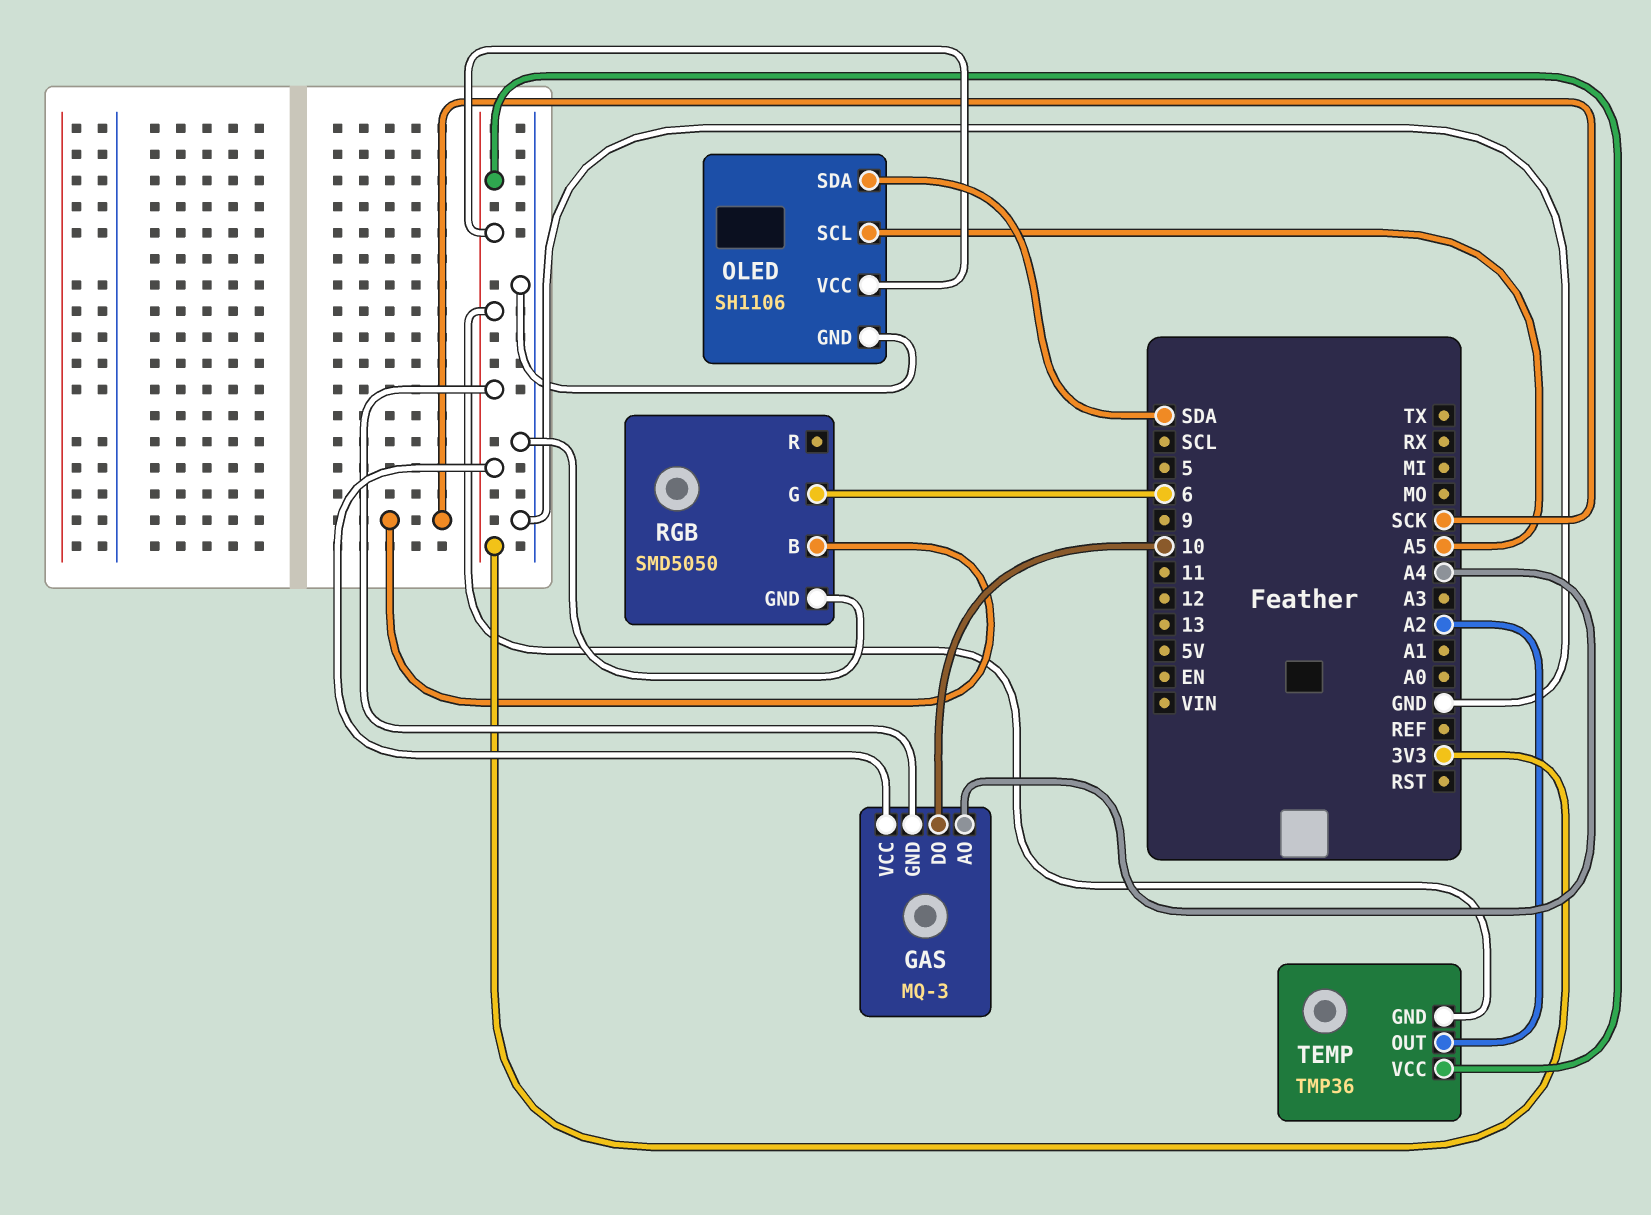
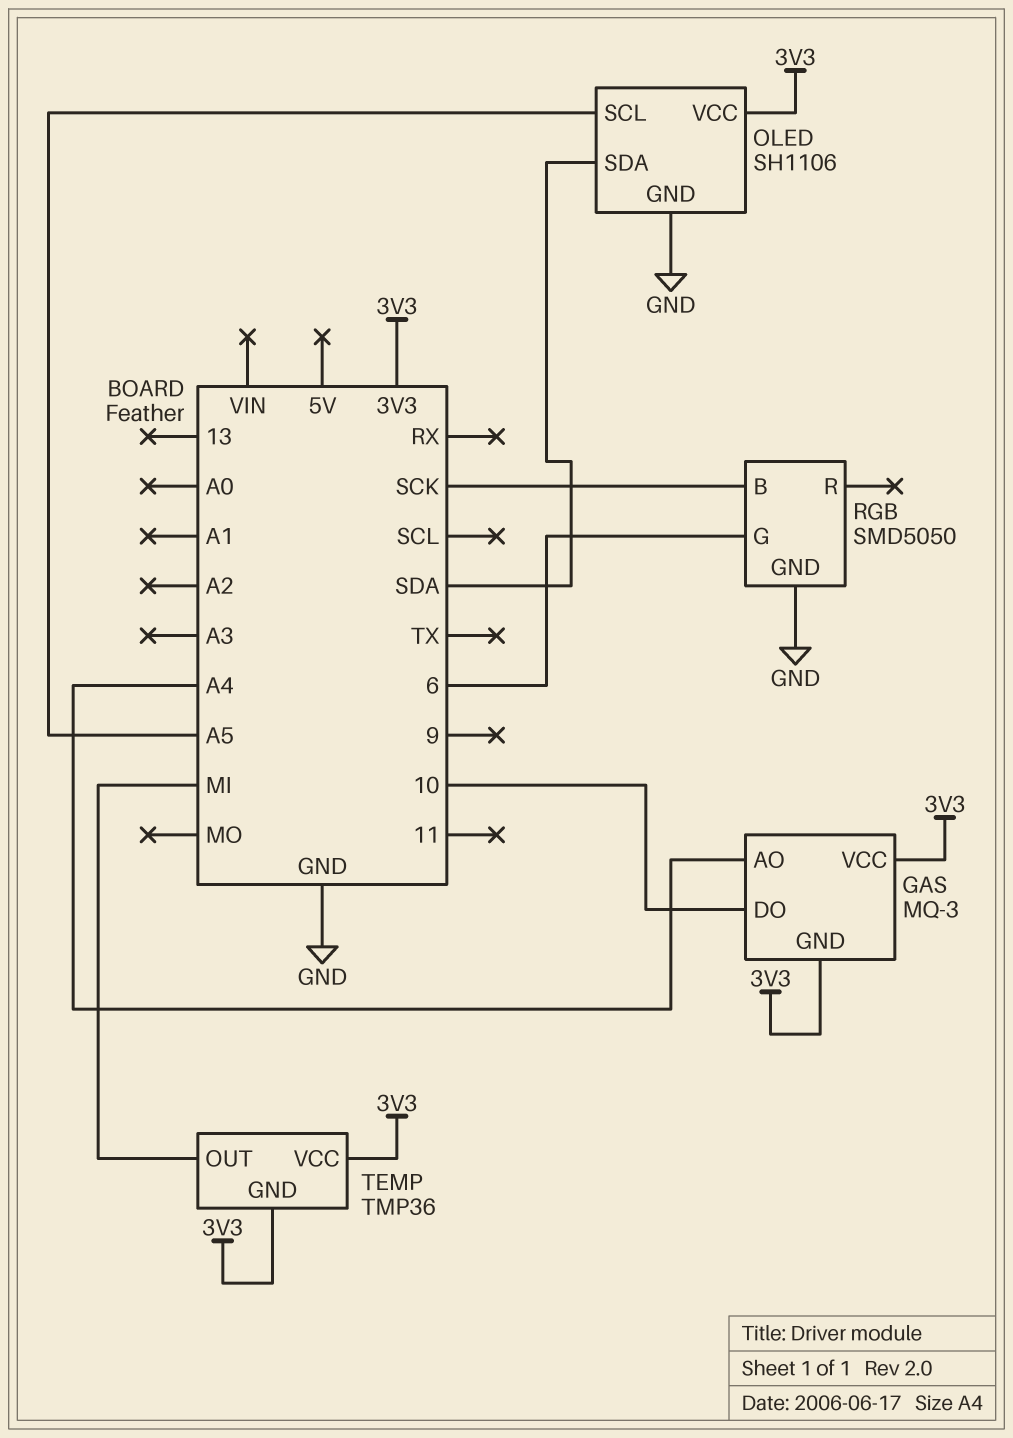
TEMP pin OUT: A2 -> MI

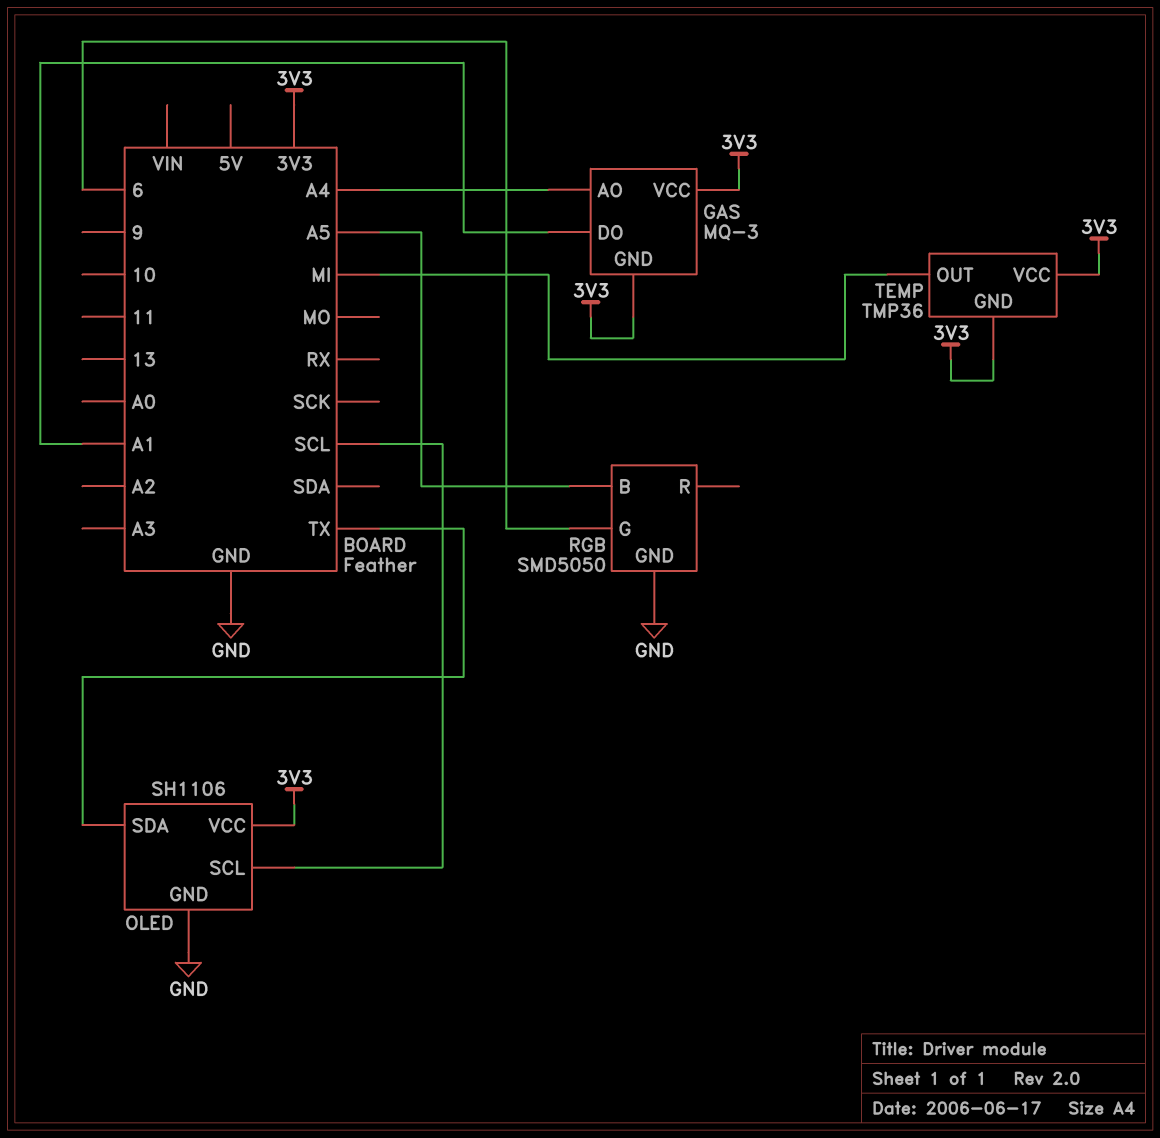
GAS pin DO: 10 -> A1
OLED pin SCL: A5 -> SCL
OLED pin SDA: SDA -> TX
RGB pin B: SCK -> A5

